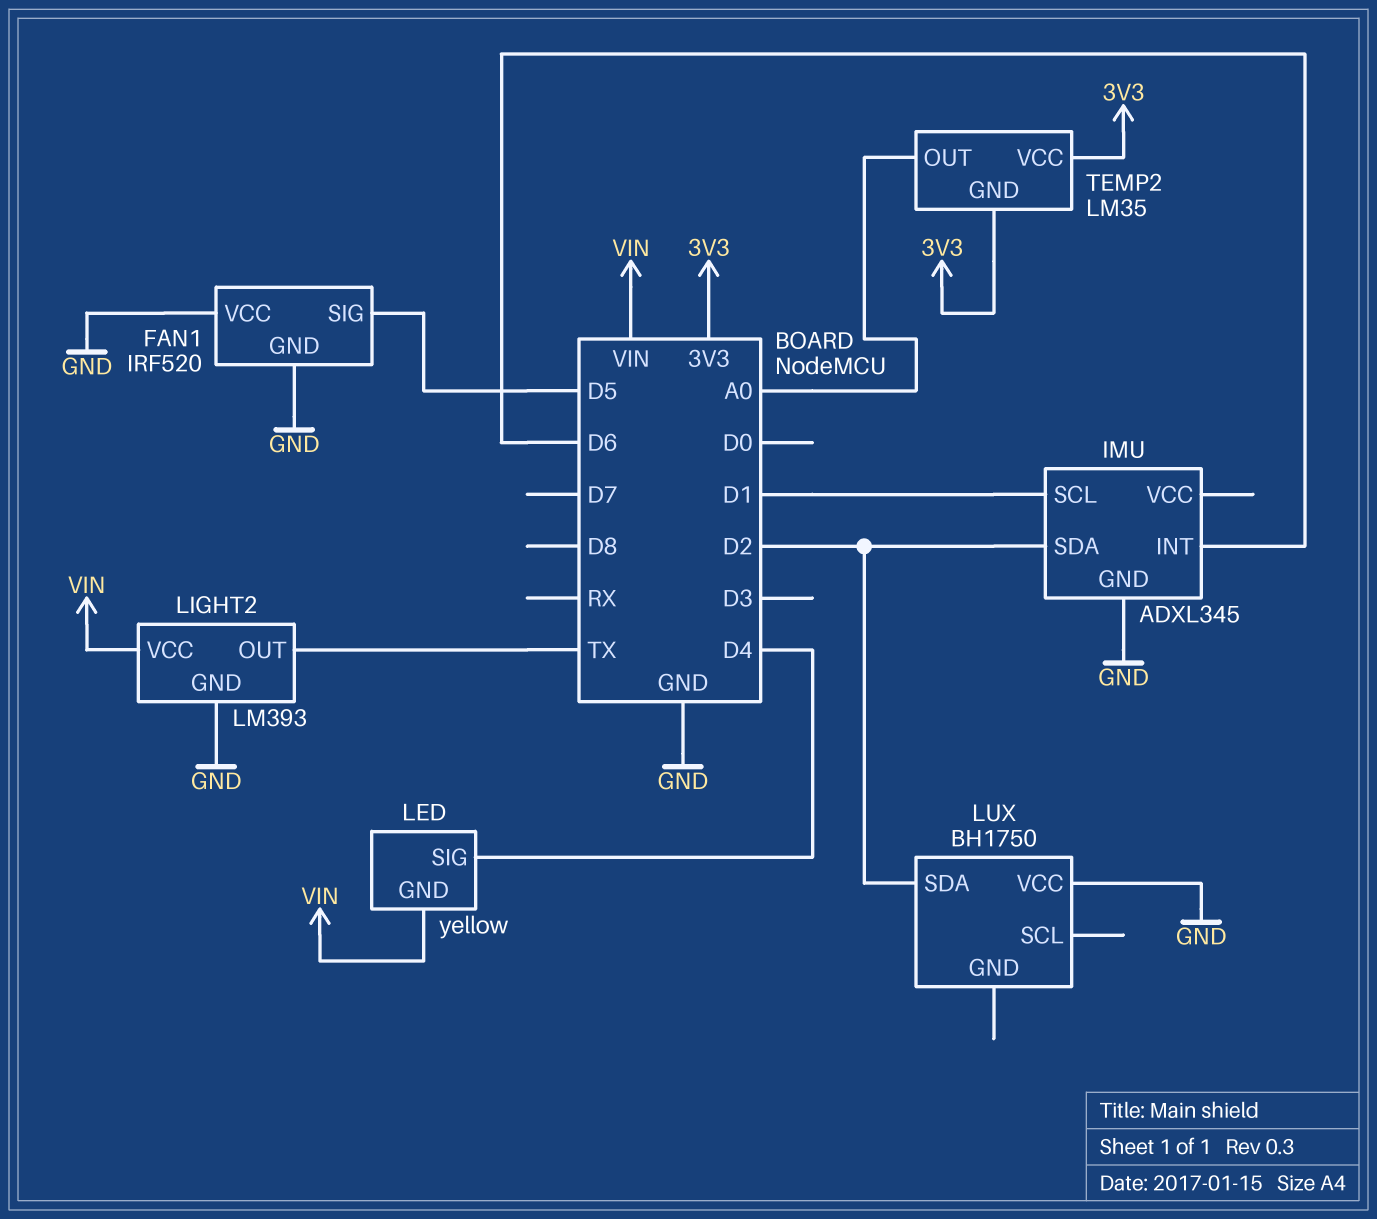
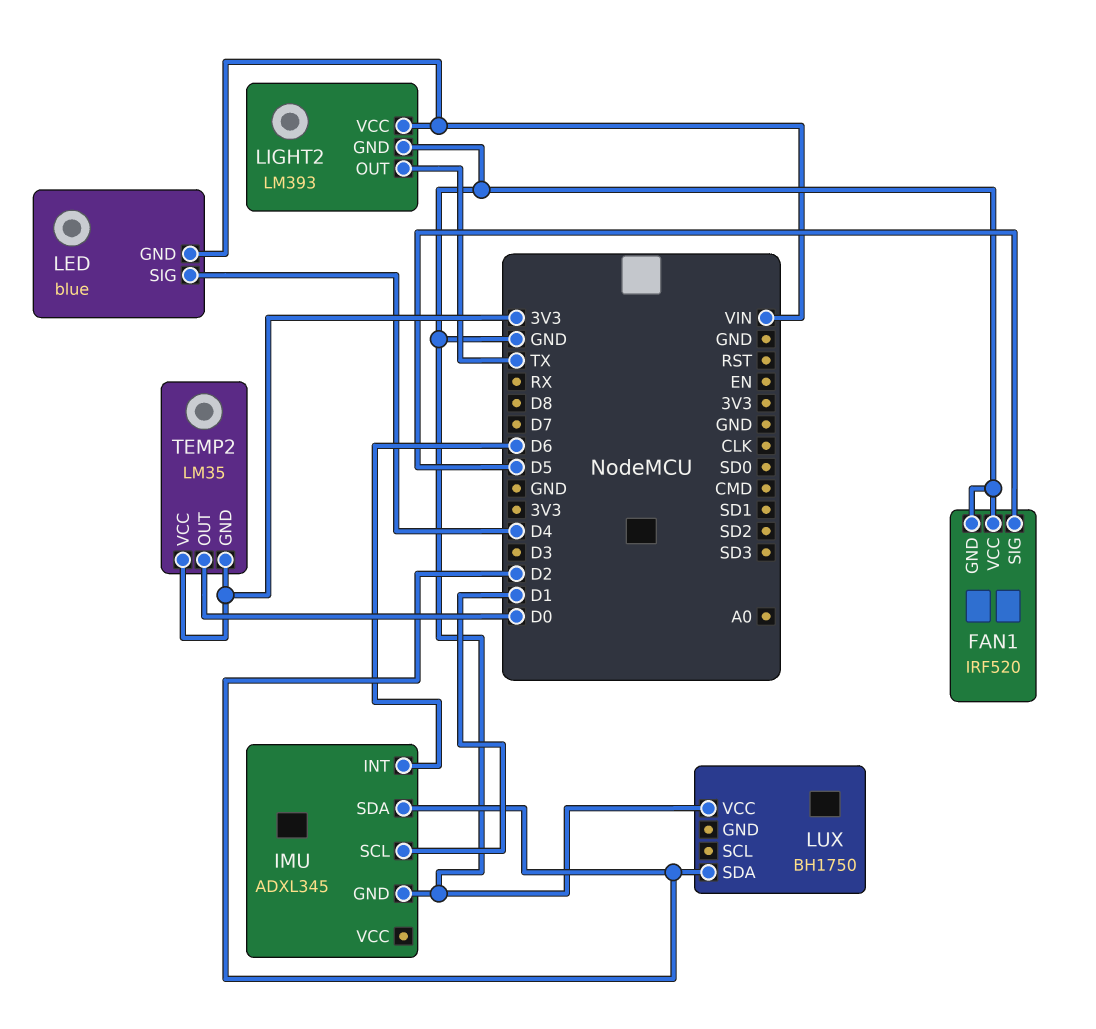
LED: yellow -> blue
TEMP2 pin OUT: A0 -> D0

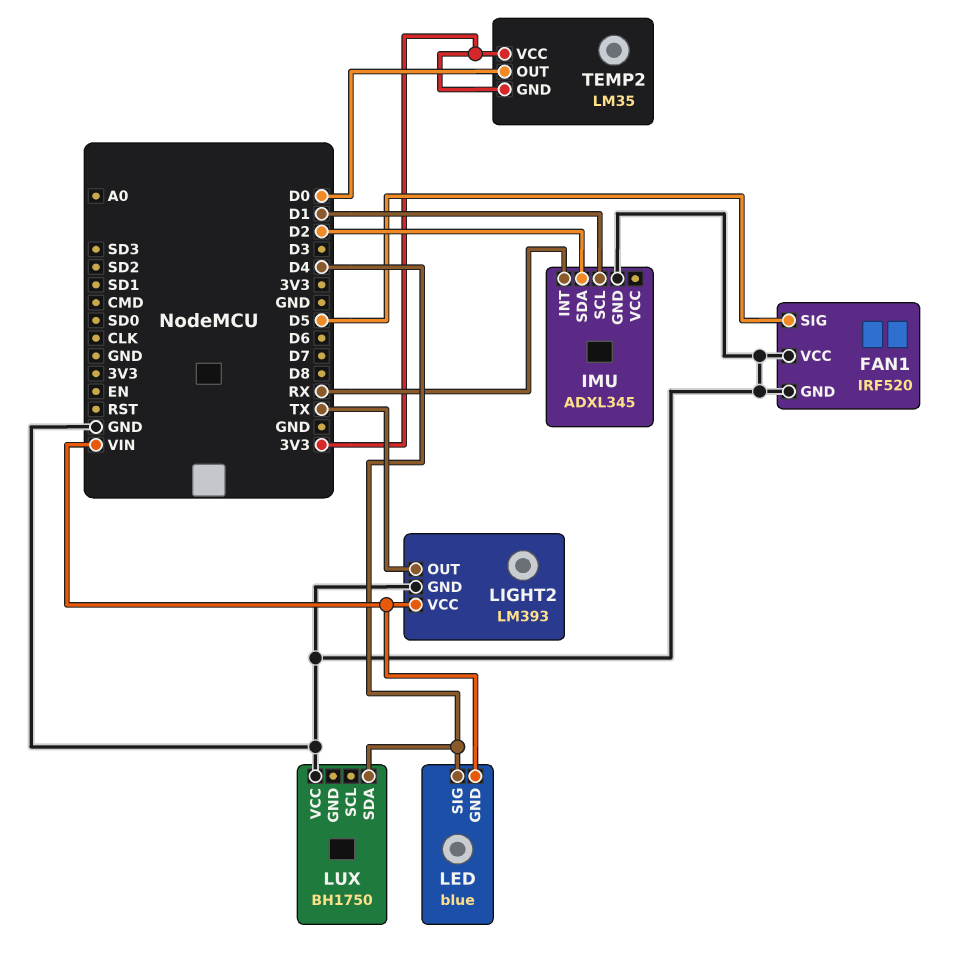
IMU pin INT: D6 -> RX
LUX pin SDA: D2 -> D4

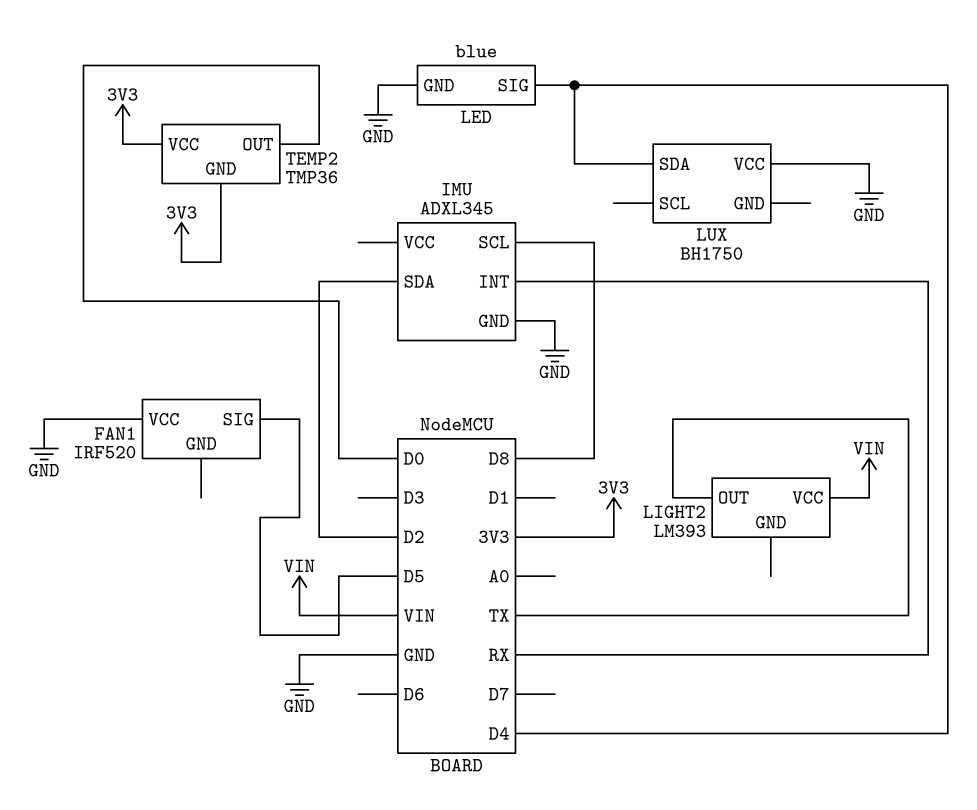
FAN1 pin GND: GND -> none
IMU pin SCL: D1 -> D8
LED pin GND: VIN -> GND
LIGHT2 pin GND: GND -> none
TEMP2: LM35 -> TMP36

